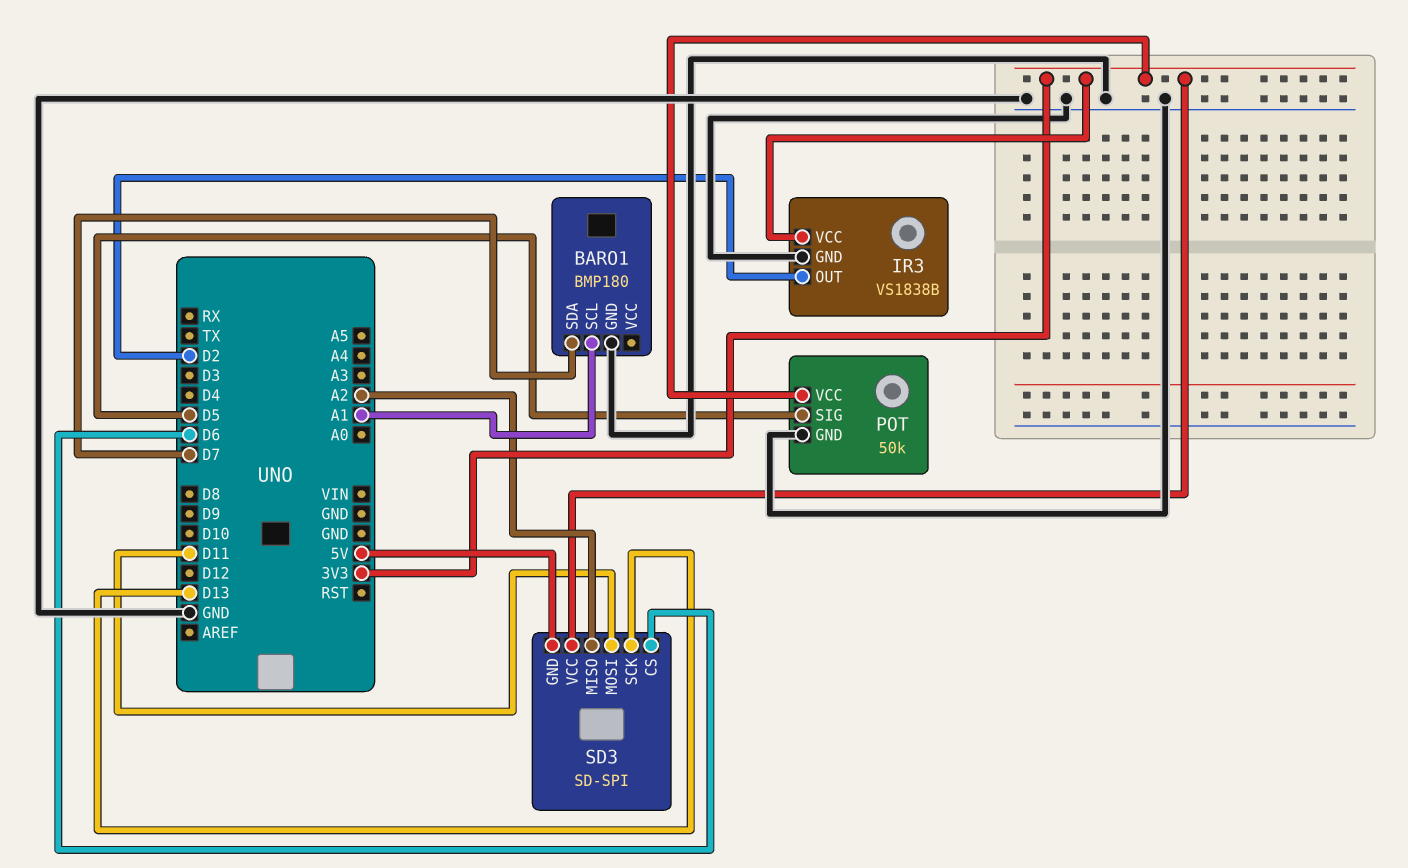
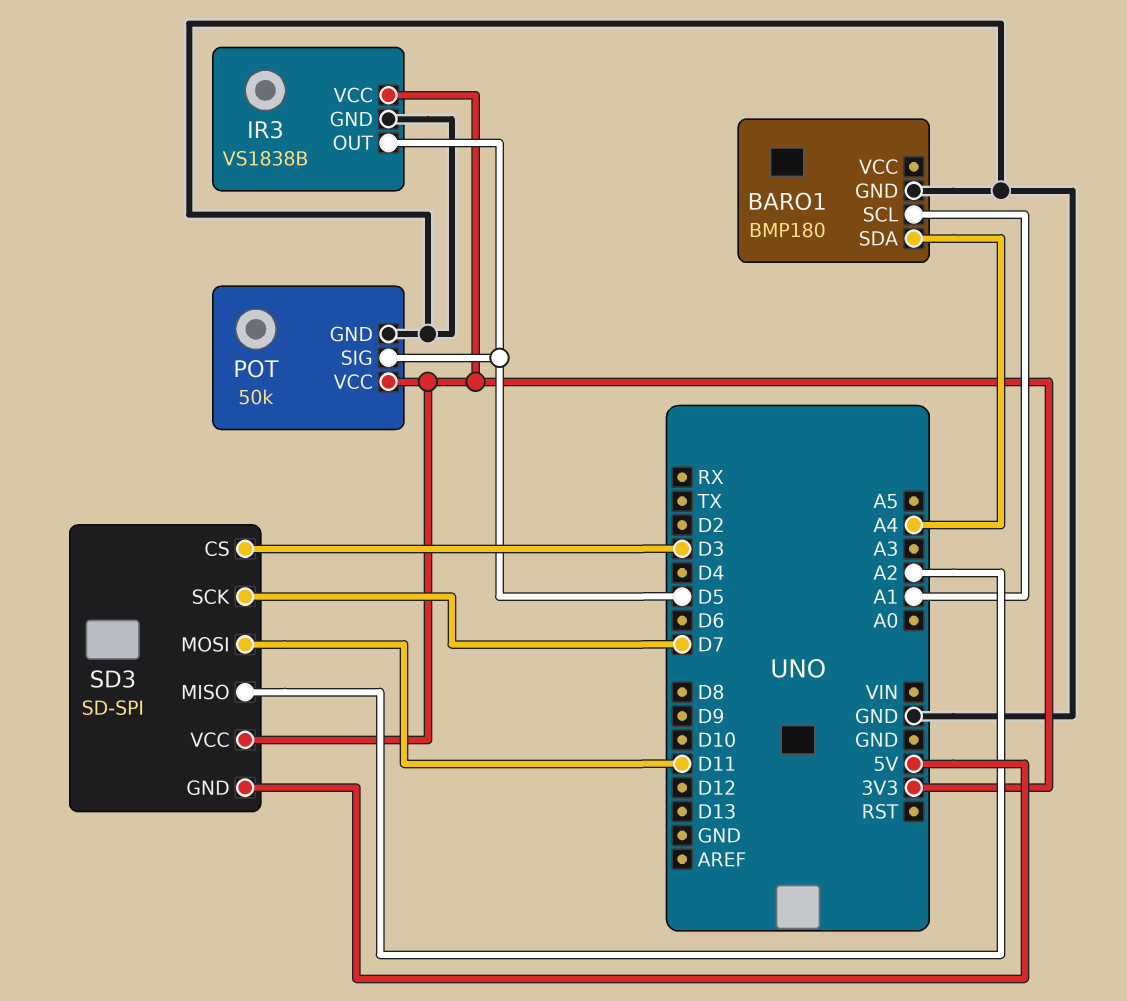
BARO1 pin SDA: D7 -> A4
IR3 pin OUT: D2 -> D5
SD3 pin CS: D6 -> D3
SD3 pin SCK: D13 -> D7

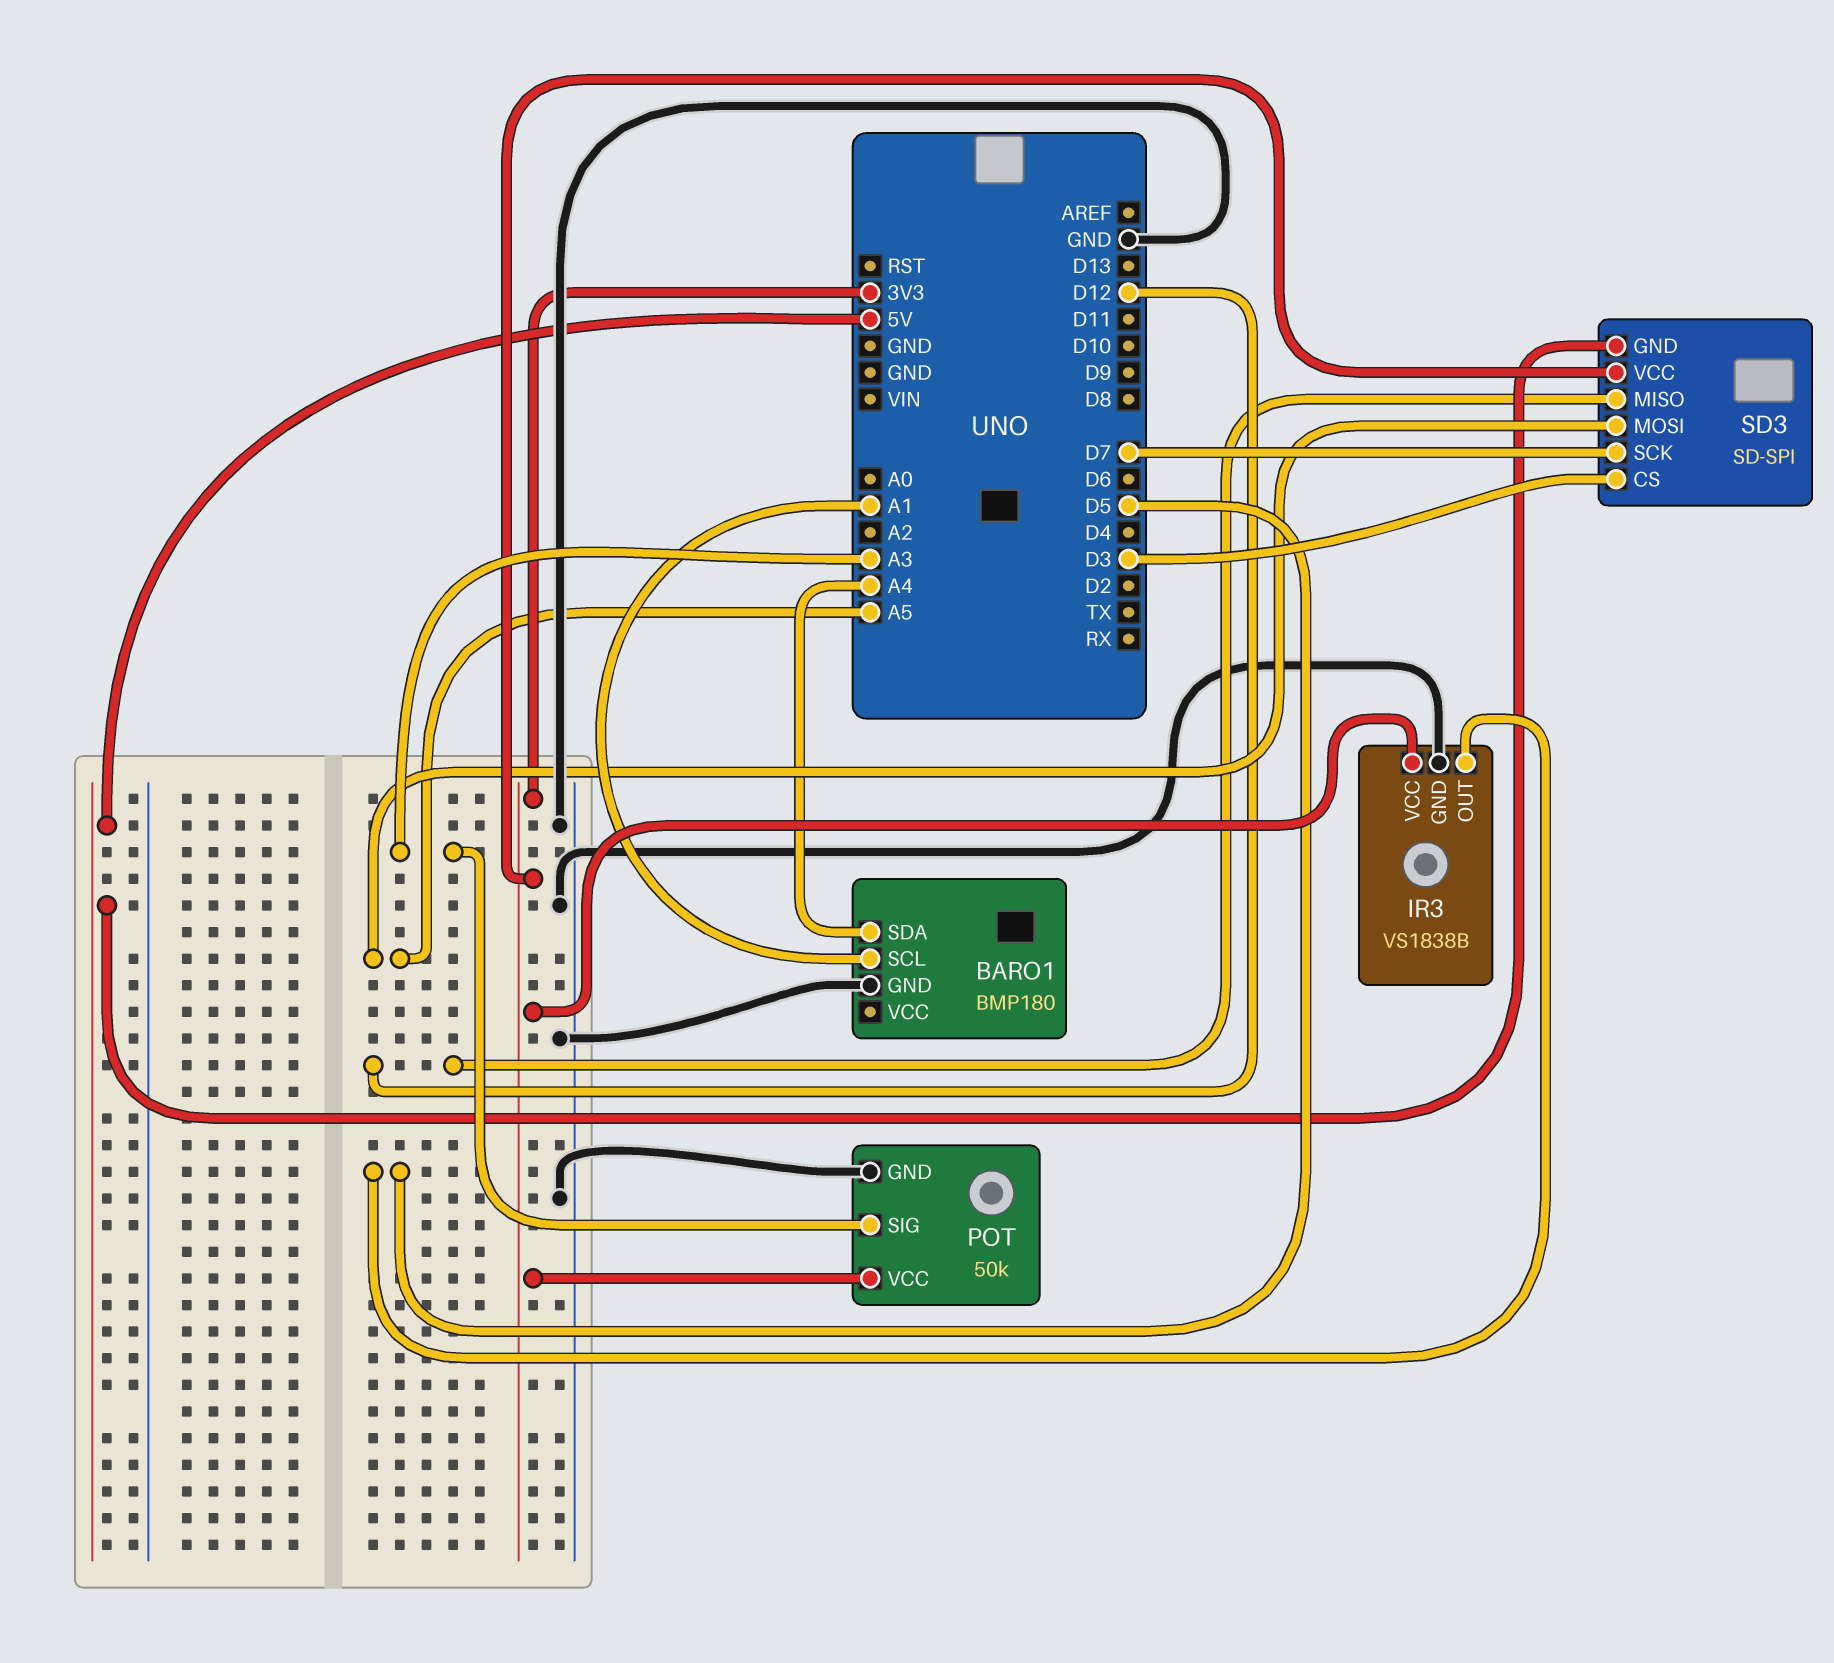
POT pin SIG: D5 -> A3
SD3 pin MISO: A2 -> D12
SD3 pin MOSI: D11 -> A5

